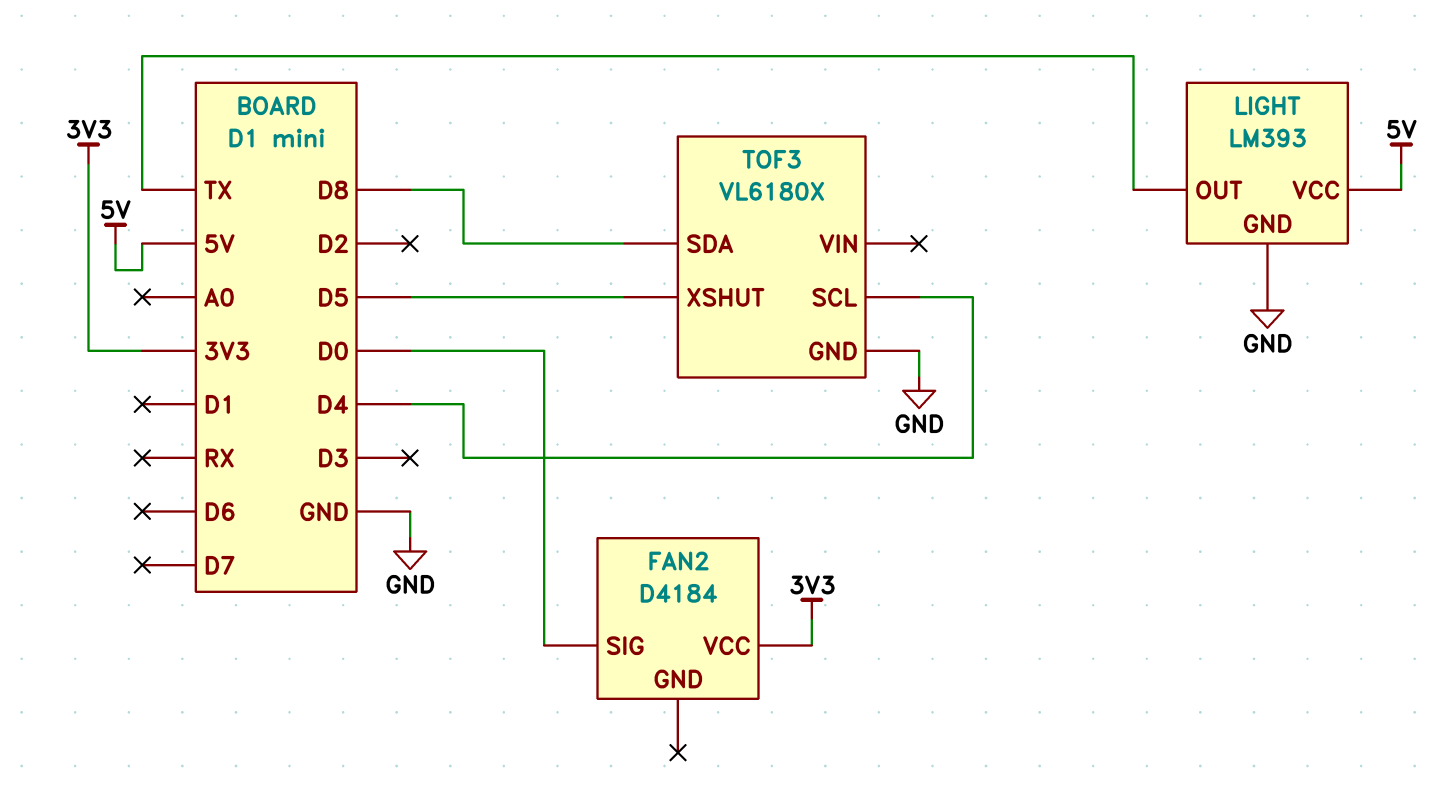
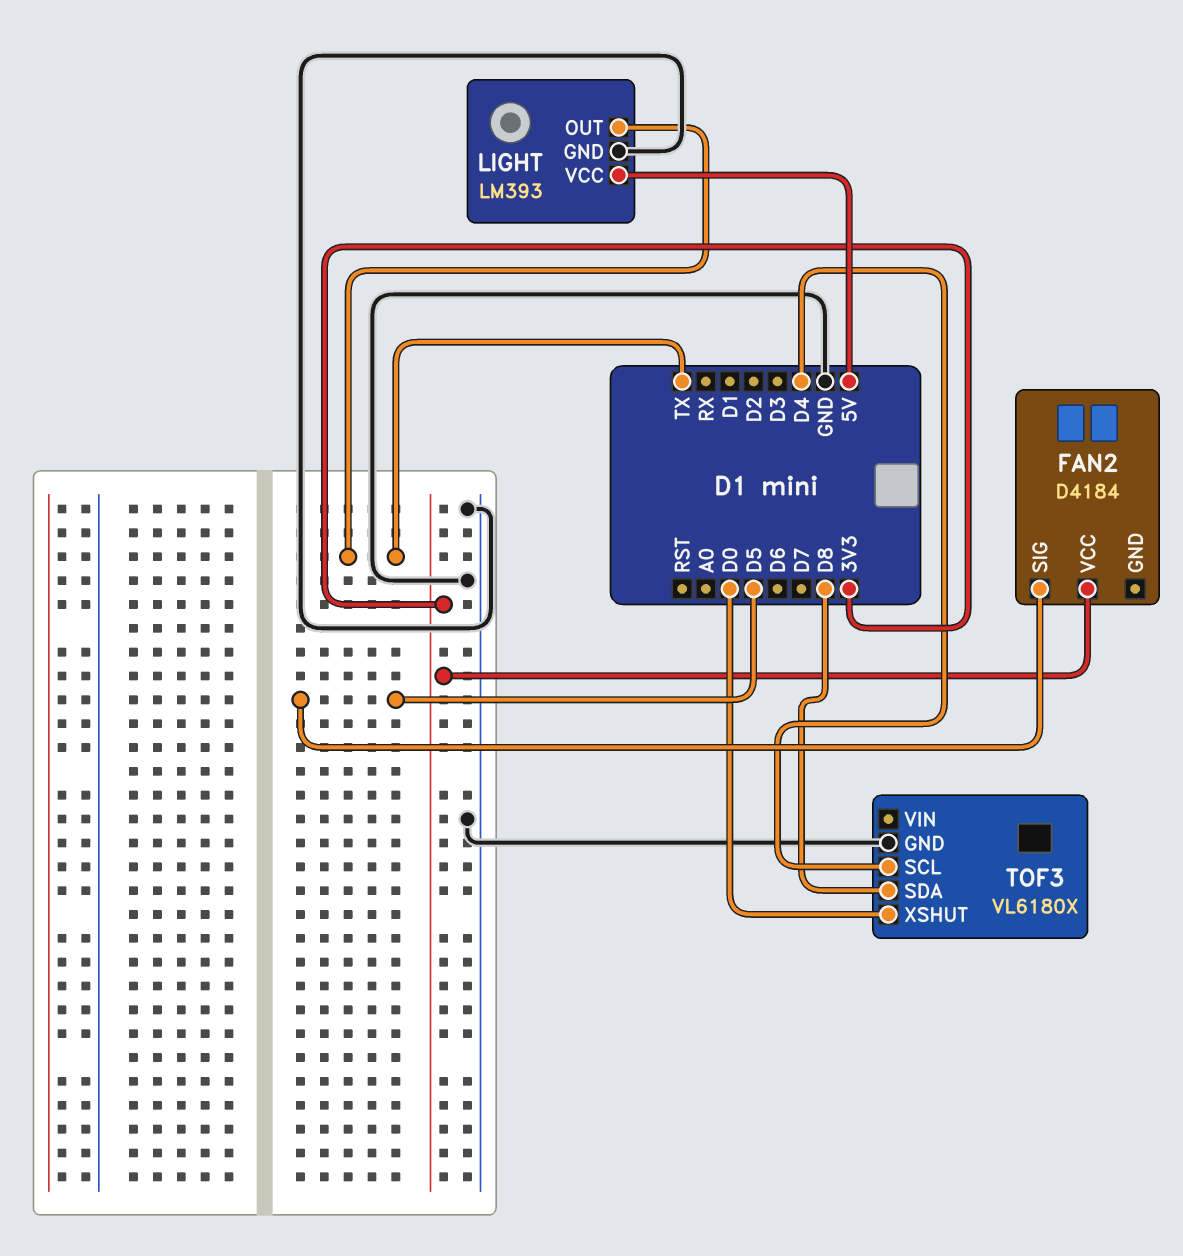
FAN2 pin SIG: D0 -> D5
TOF3 pin XSHUT: D5 -> D0

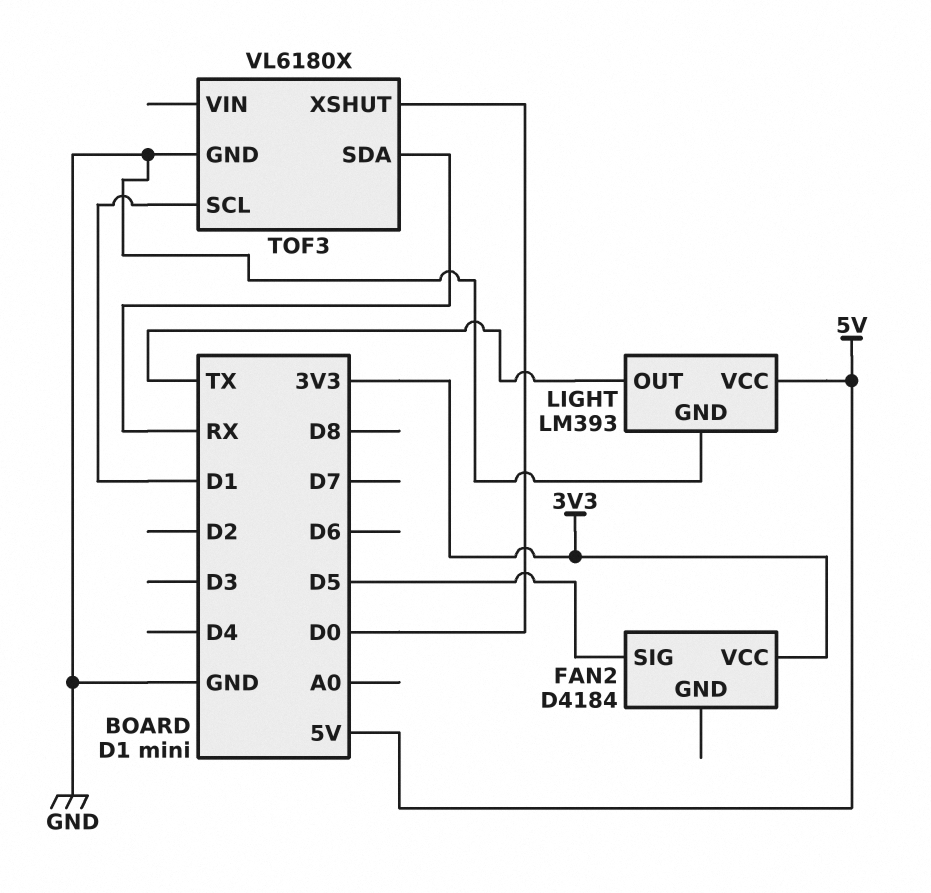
TOF3 pin SCL: D4 -> D1
TOF3 pin SDA: D8 -> RX

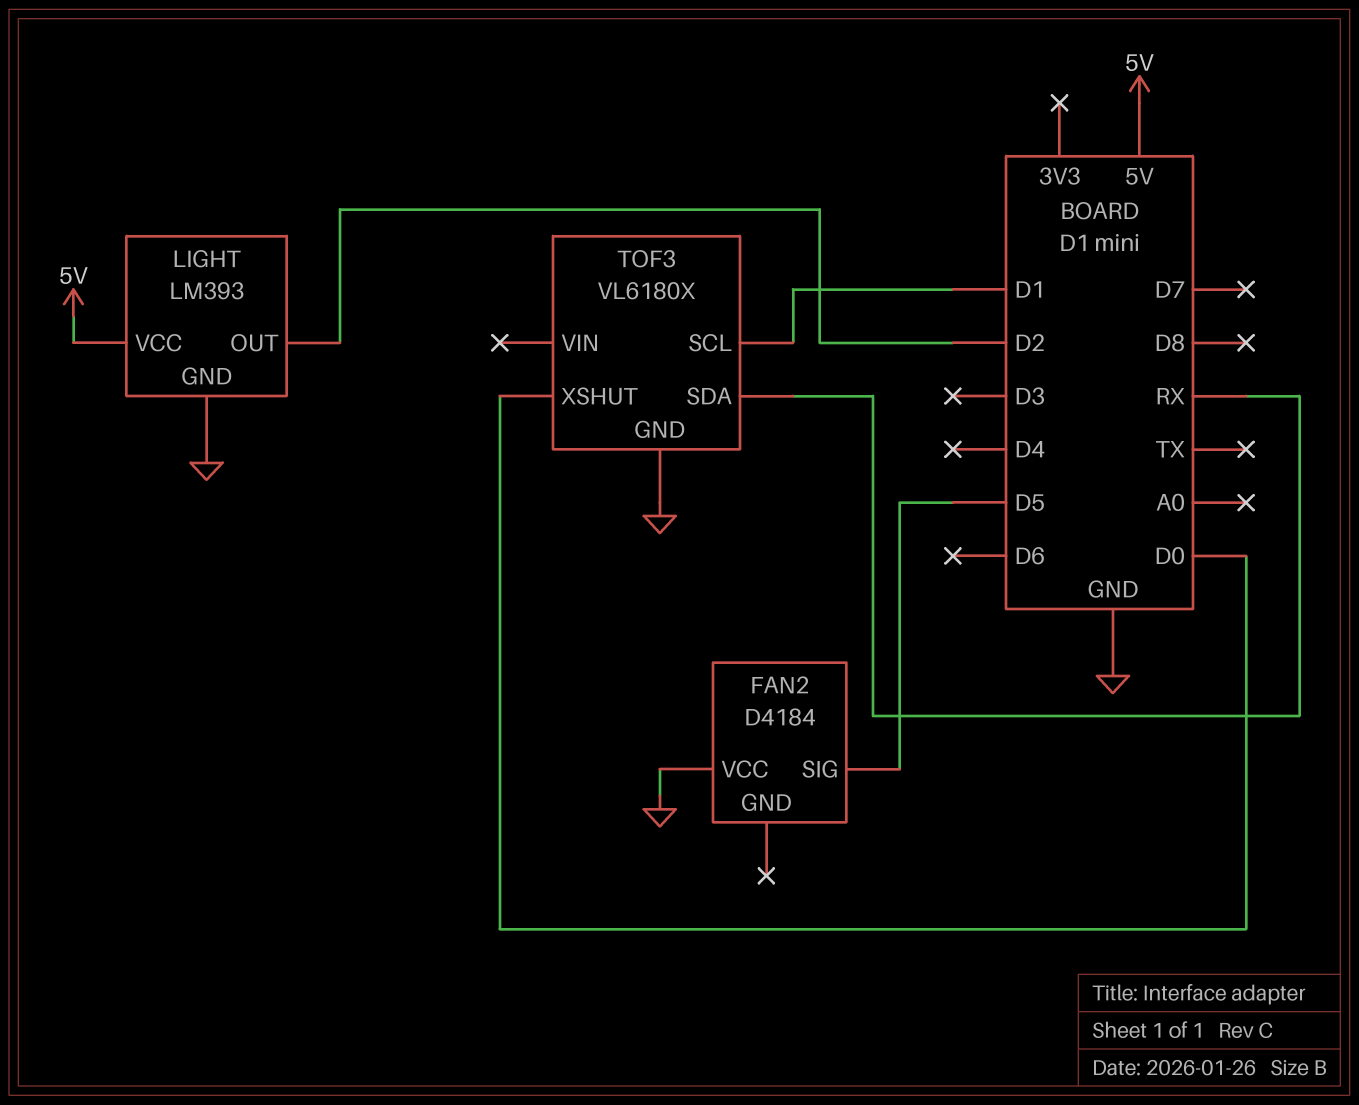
FAN2 pin VCC: 3V3 -> GND
LIGHT pin OUT: TX -> D2

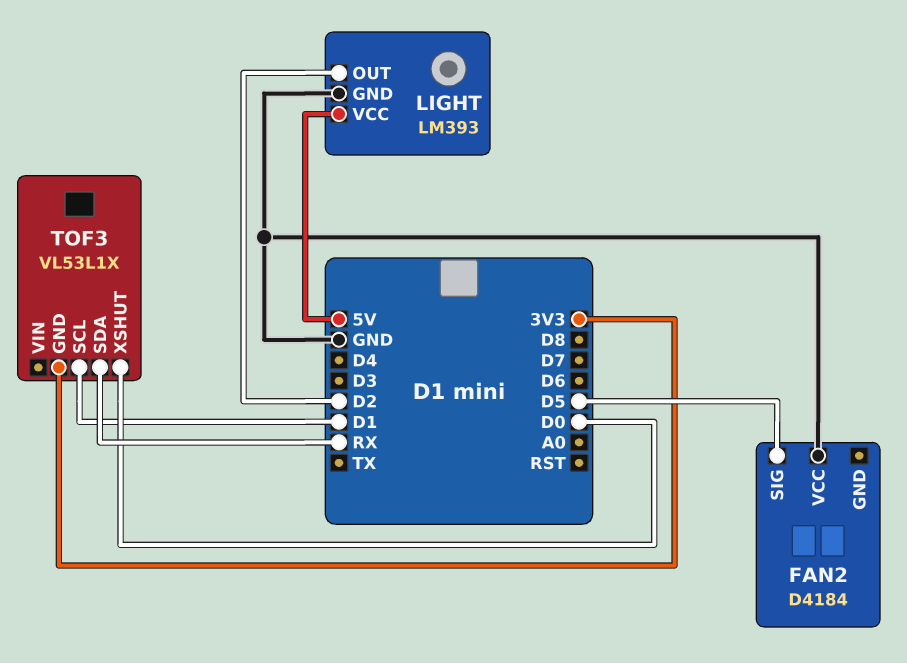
TOF3: VL6180X -> VL53L1X
TOF3 pin GND: GND -> 3V3

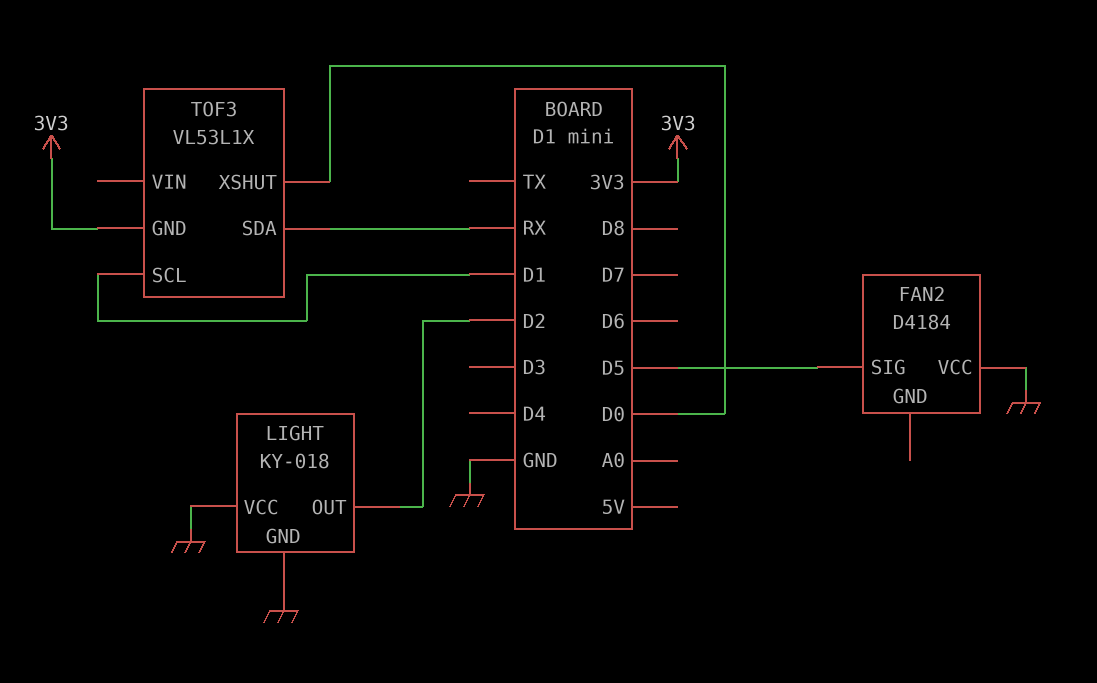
LIGHT: LM393 -> KY-018
LIGHT pin VCC: 5V -> GND

